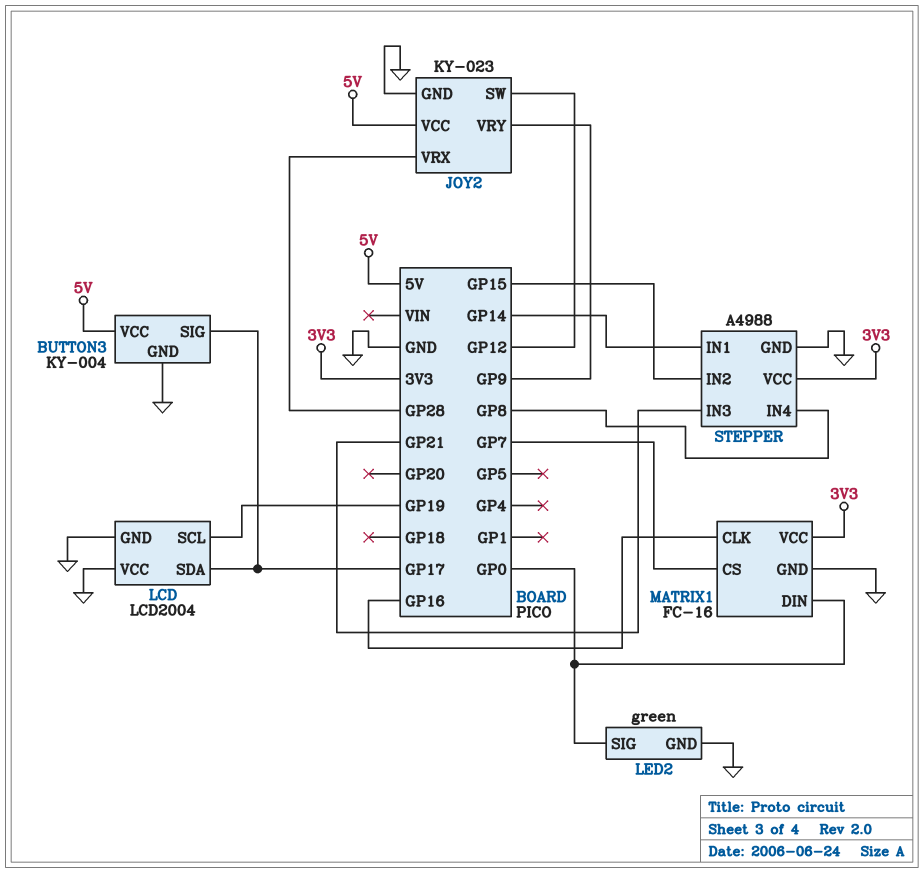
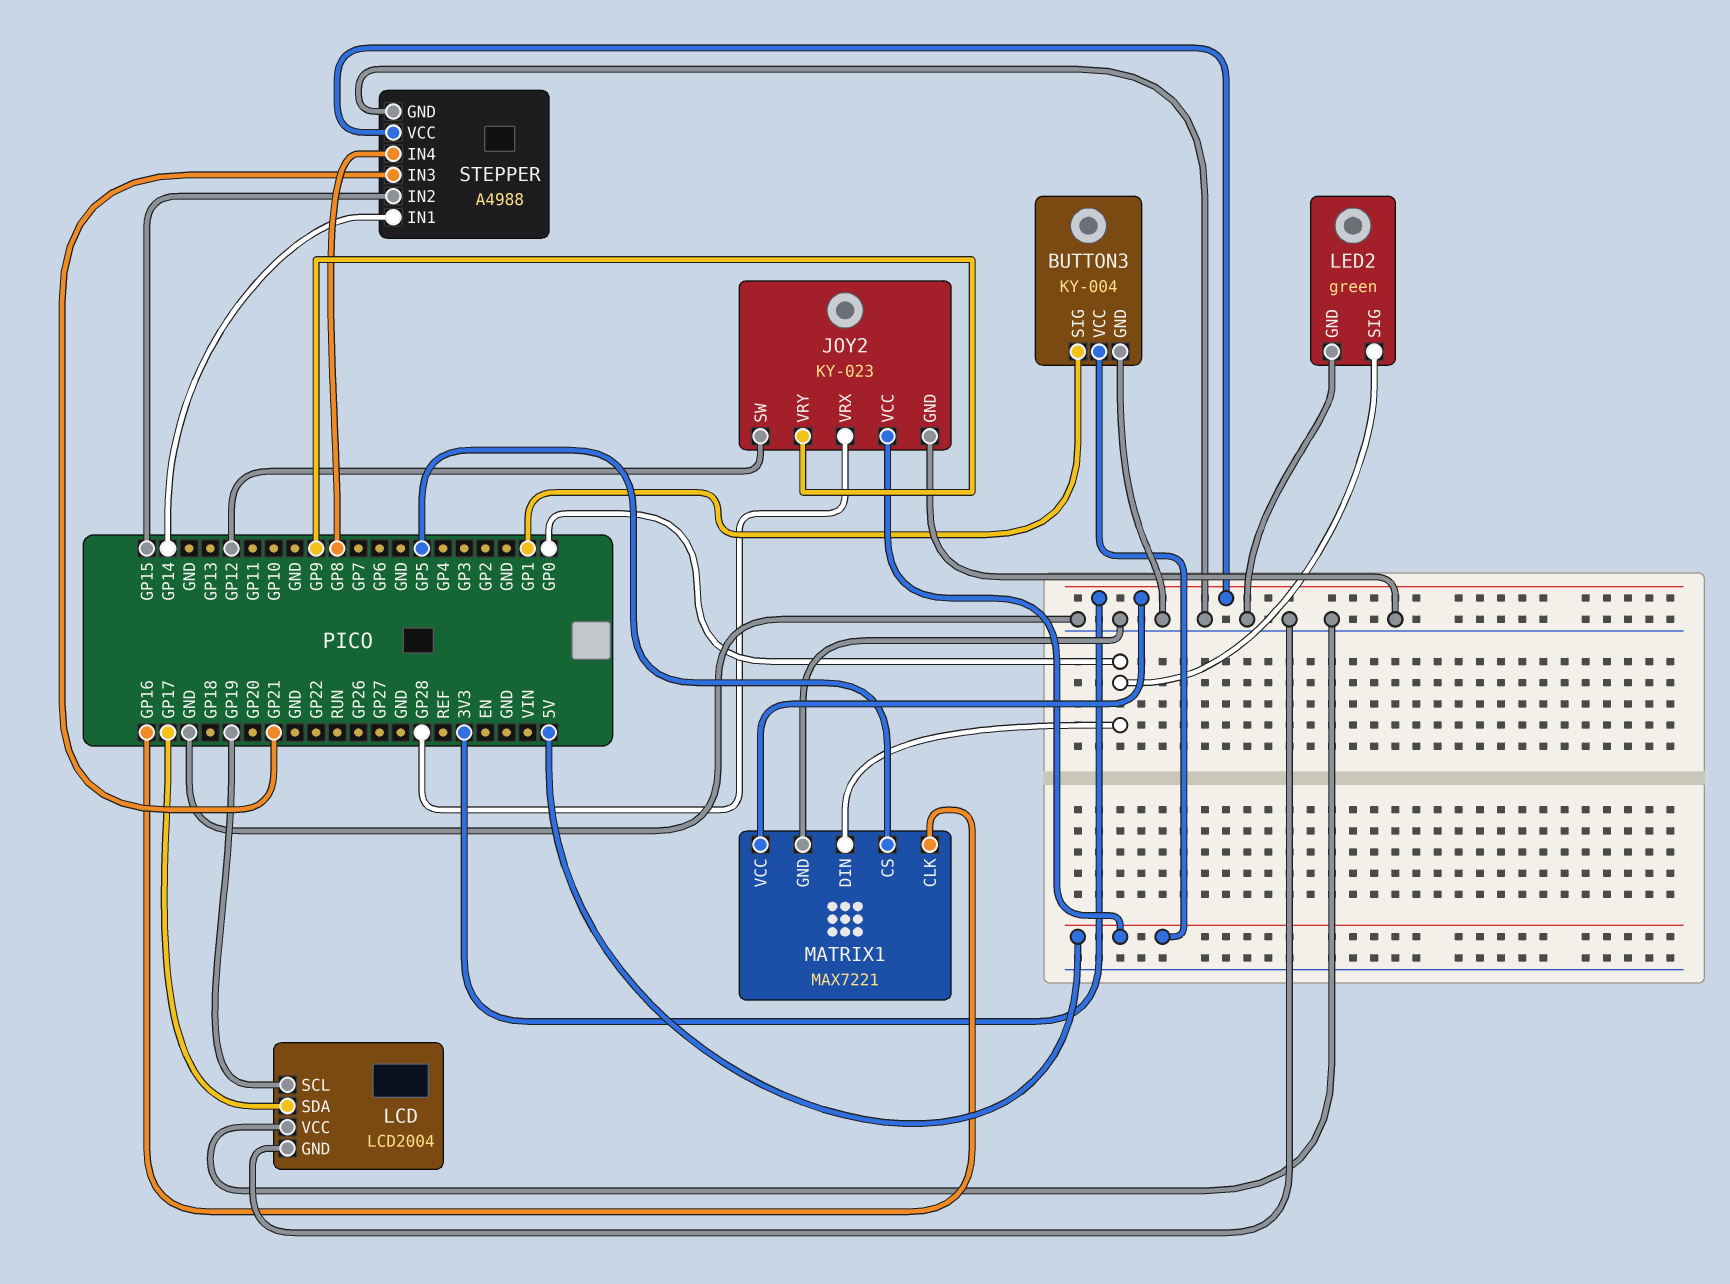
BUTTON3 pin SIG: GP17 -> GP1
MATRIX1: FC-16 -> MAX7221
MATRIX1 pin CS: GP7 -> GP5

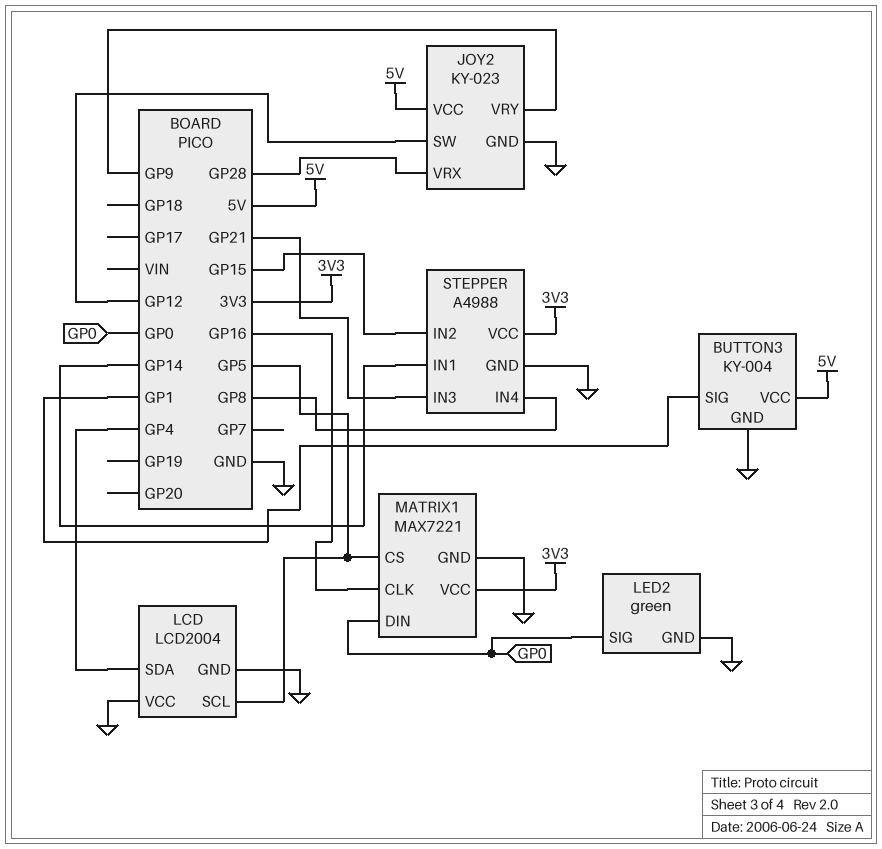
LCD pin SCL: GP19 -> GP5
LCD pin SDA: GP17 -> GP4

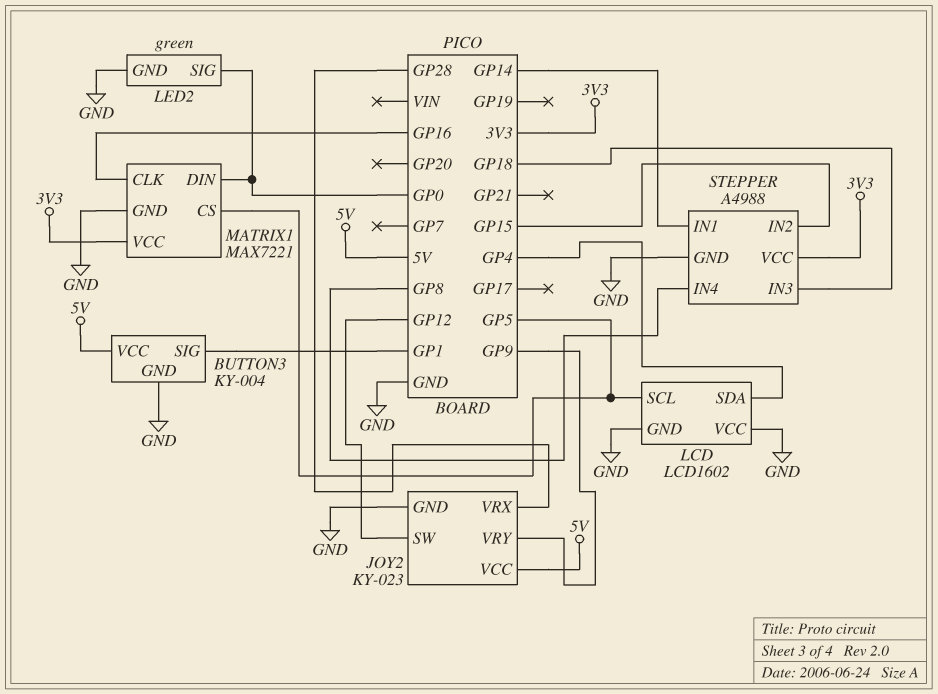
LCD: LCD2004 -> LCD1602
STEPPER pin IN3: GP21 -> GP18

